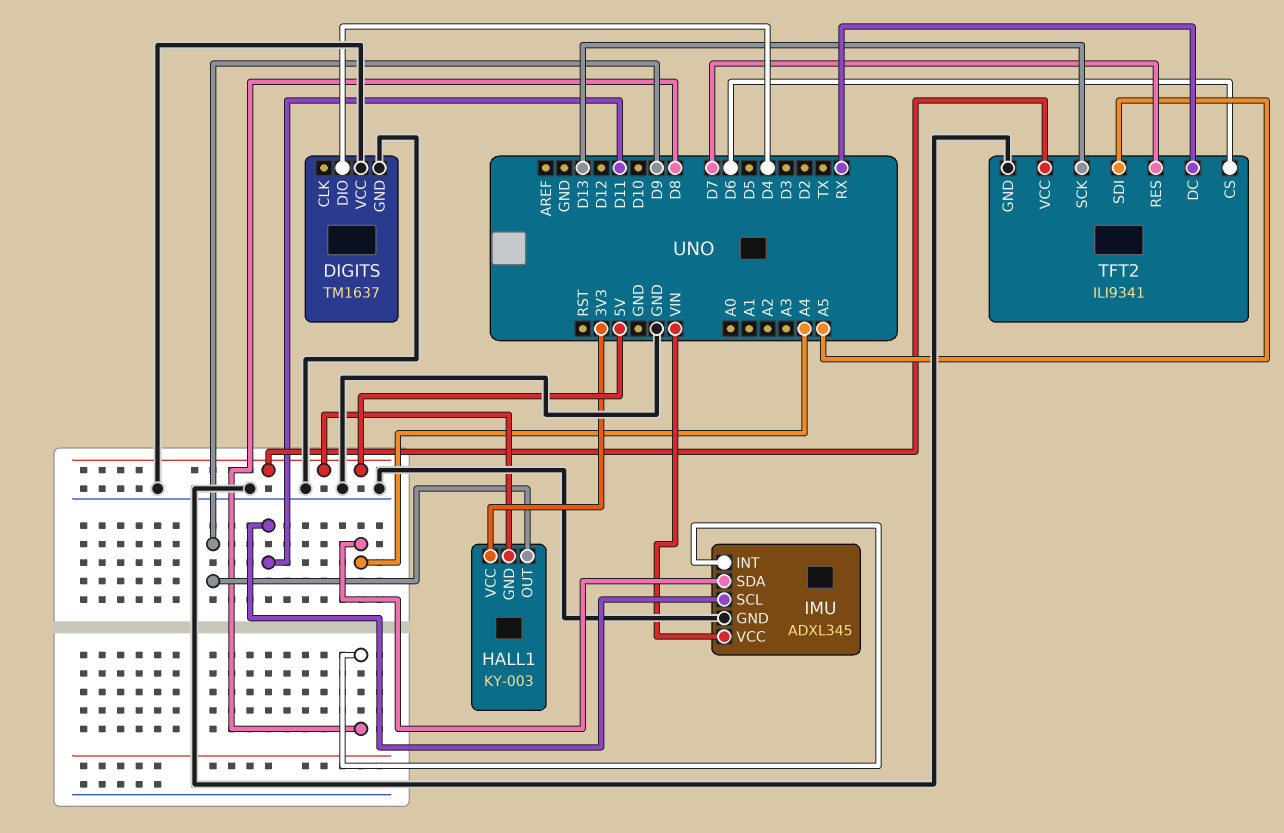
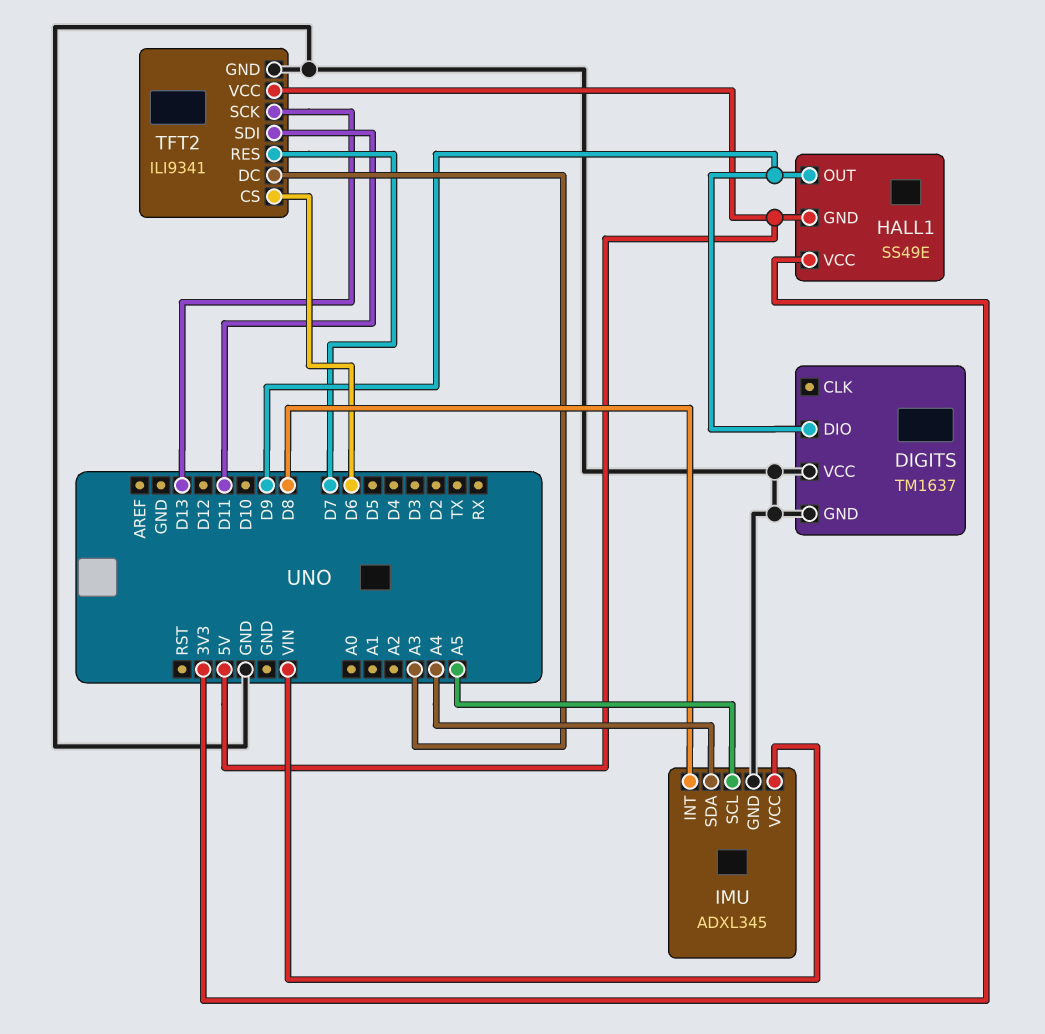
DIGITS pin DIO: D4 -> D9
HALL1: KY-003 -> SS49E
IMU pin SCL: D11 -> A5
TFT2 pin DC: RX -> A3
TFT2 pin SDI: A5 -> D11

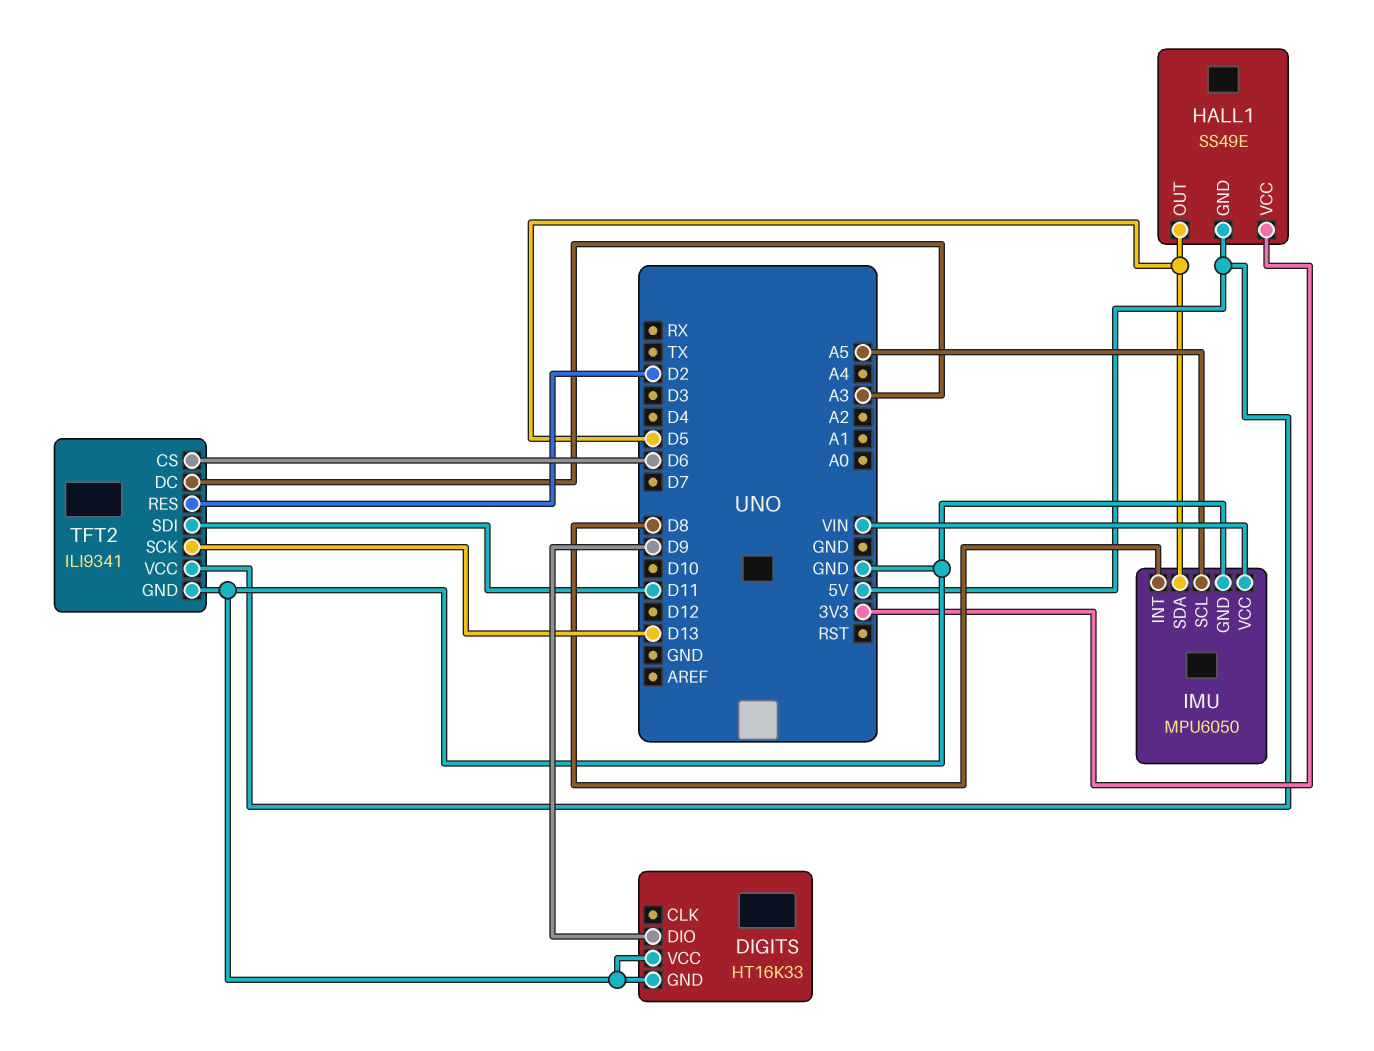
DIGITS: TM1637 -> HT16K33
HALL1 pin OUT: D9 -> D5
IMU: ADXL345 -> MPU6050
IMU pin SDA: A4 -> D5
TFT2 pin RES: D7 -> D2

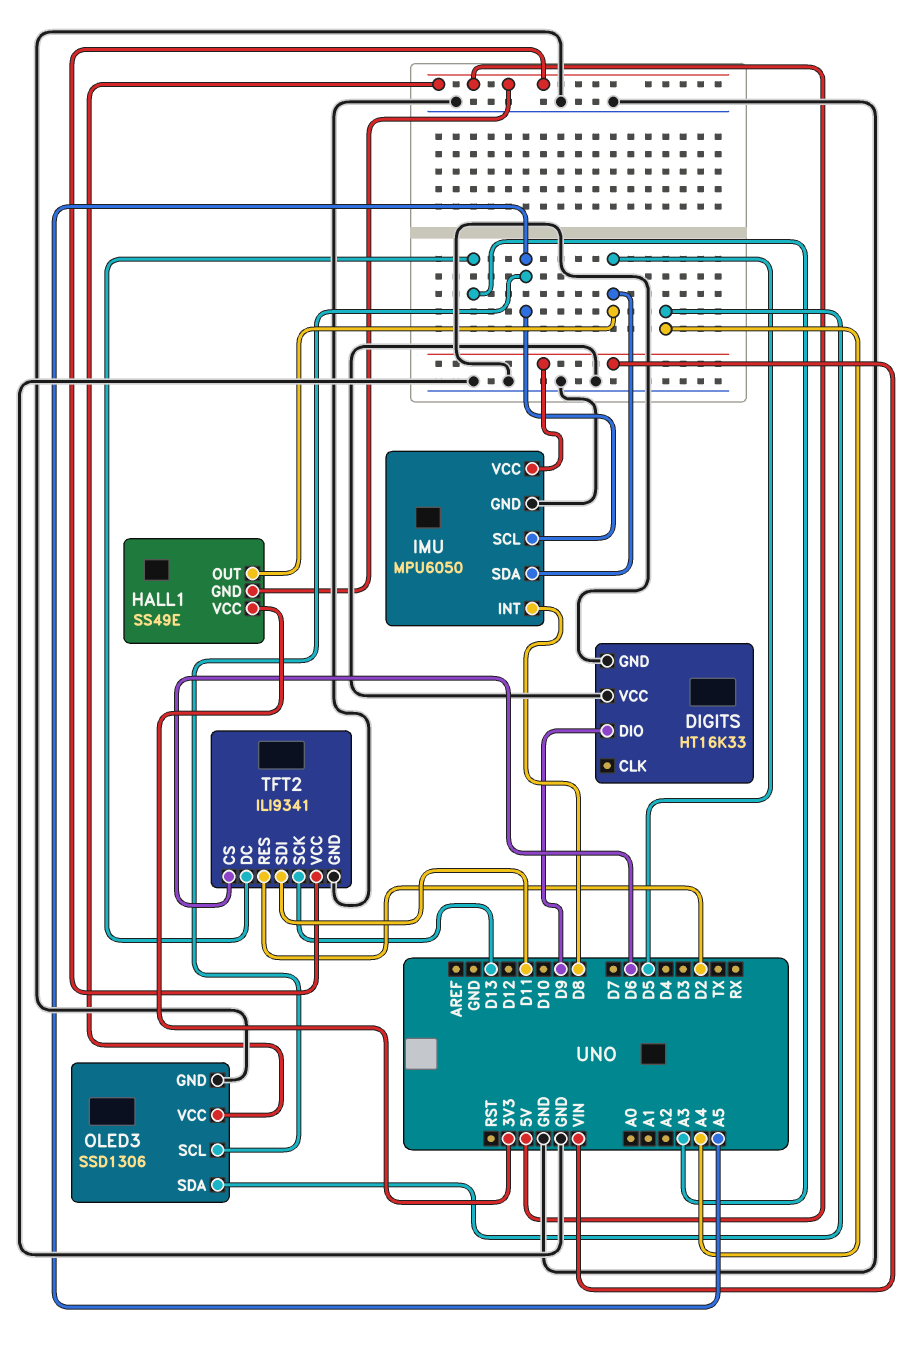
OLED3: none -> SSD1306
OLED3 pin GND: none -> GND
OLED3 pin SCL: none -> A5
OLED3 pin SDA: none -> A4
OLED3 pin VCC: none -> 5V

